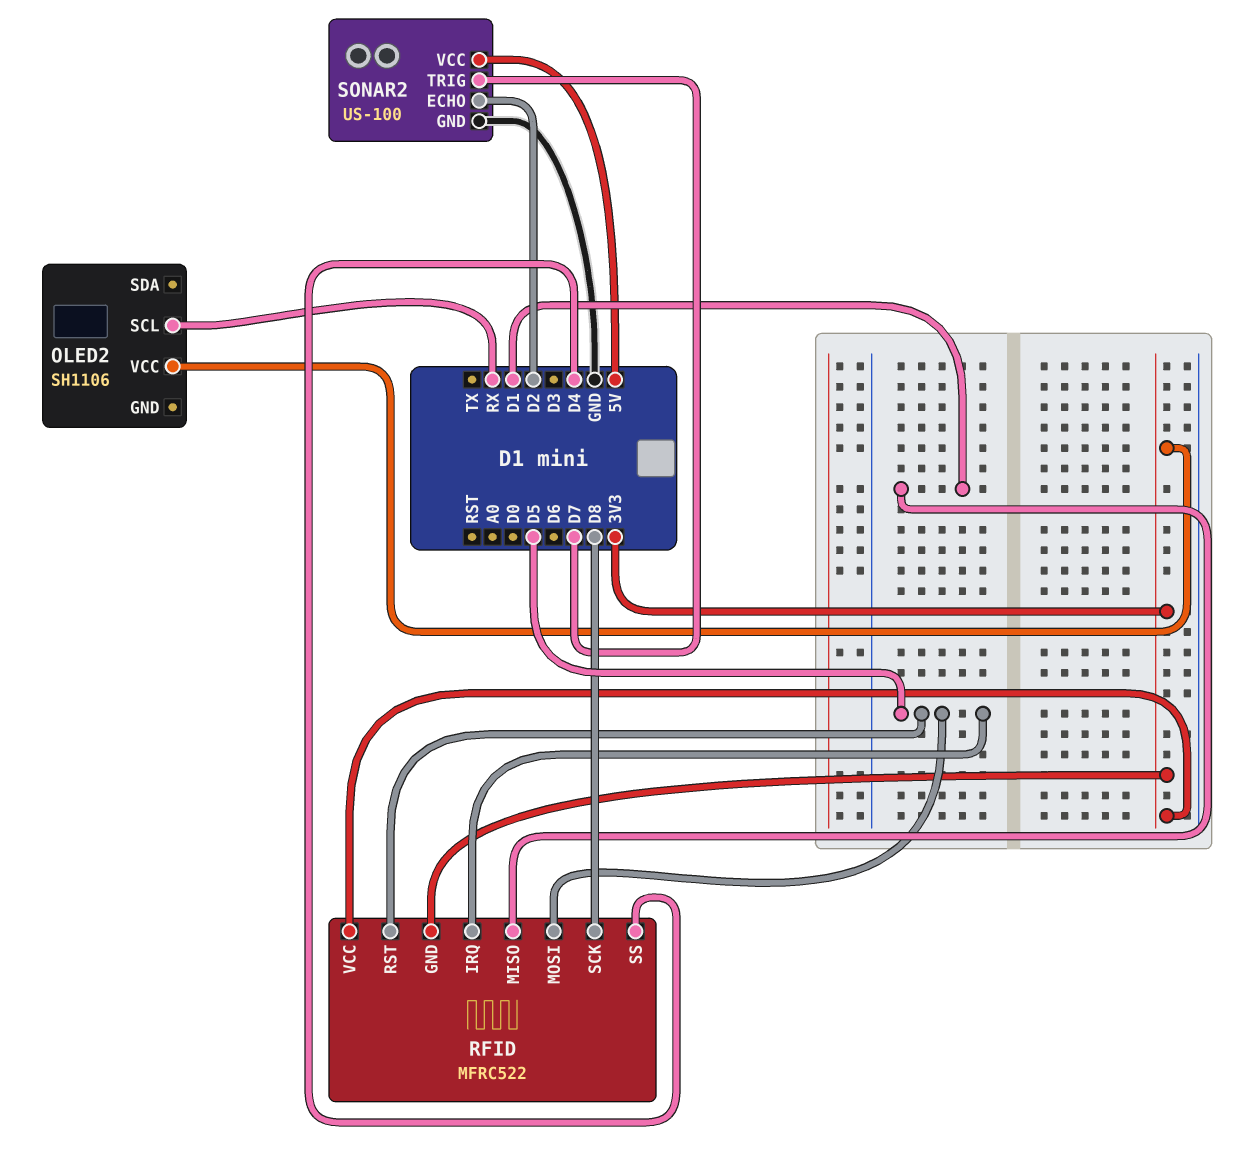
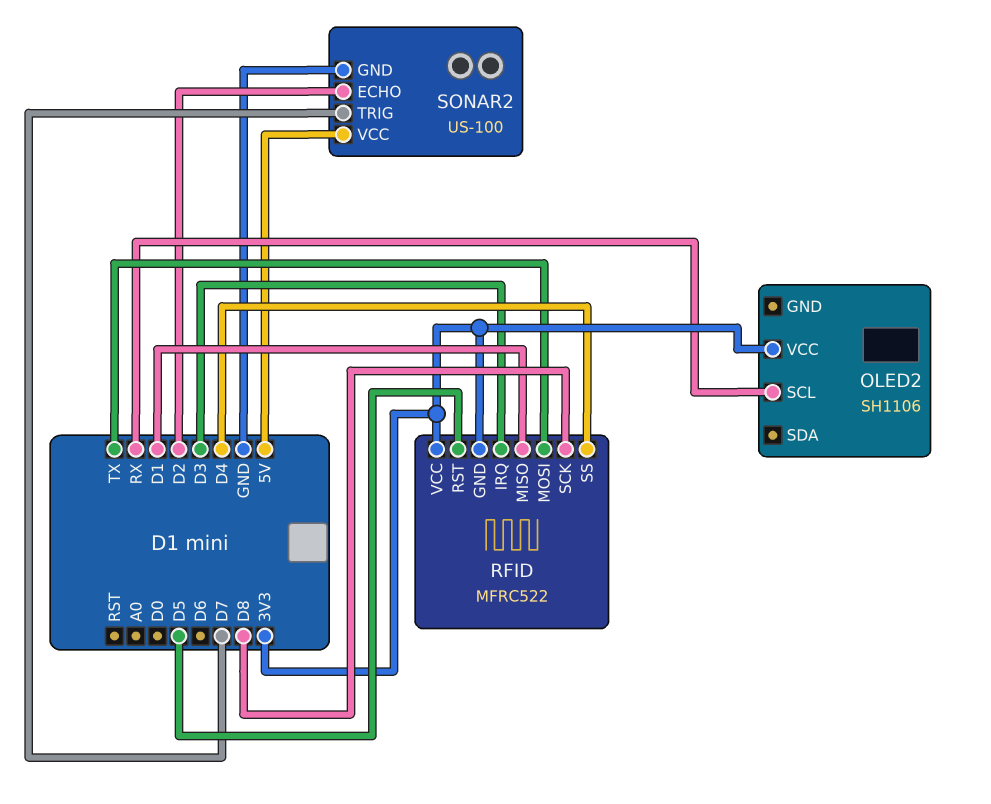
RFID pin IRQ: D5 -> D3
RFID pin MOSI: D5 -> TX

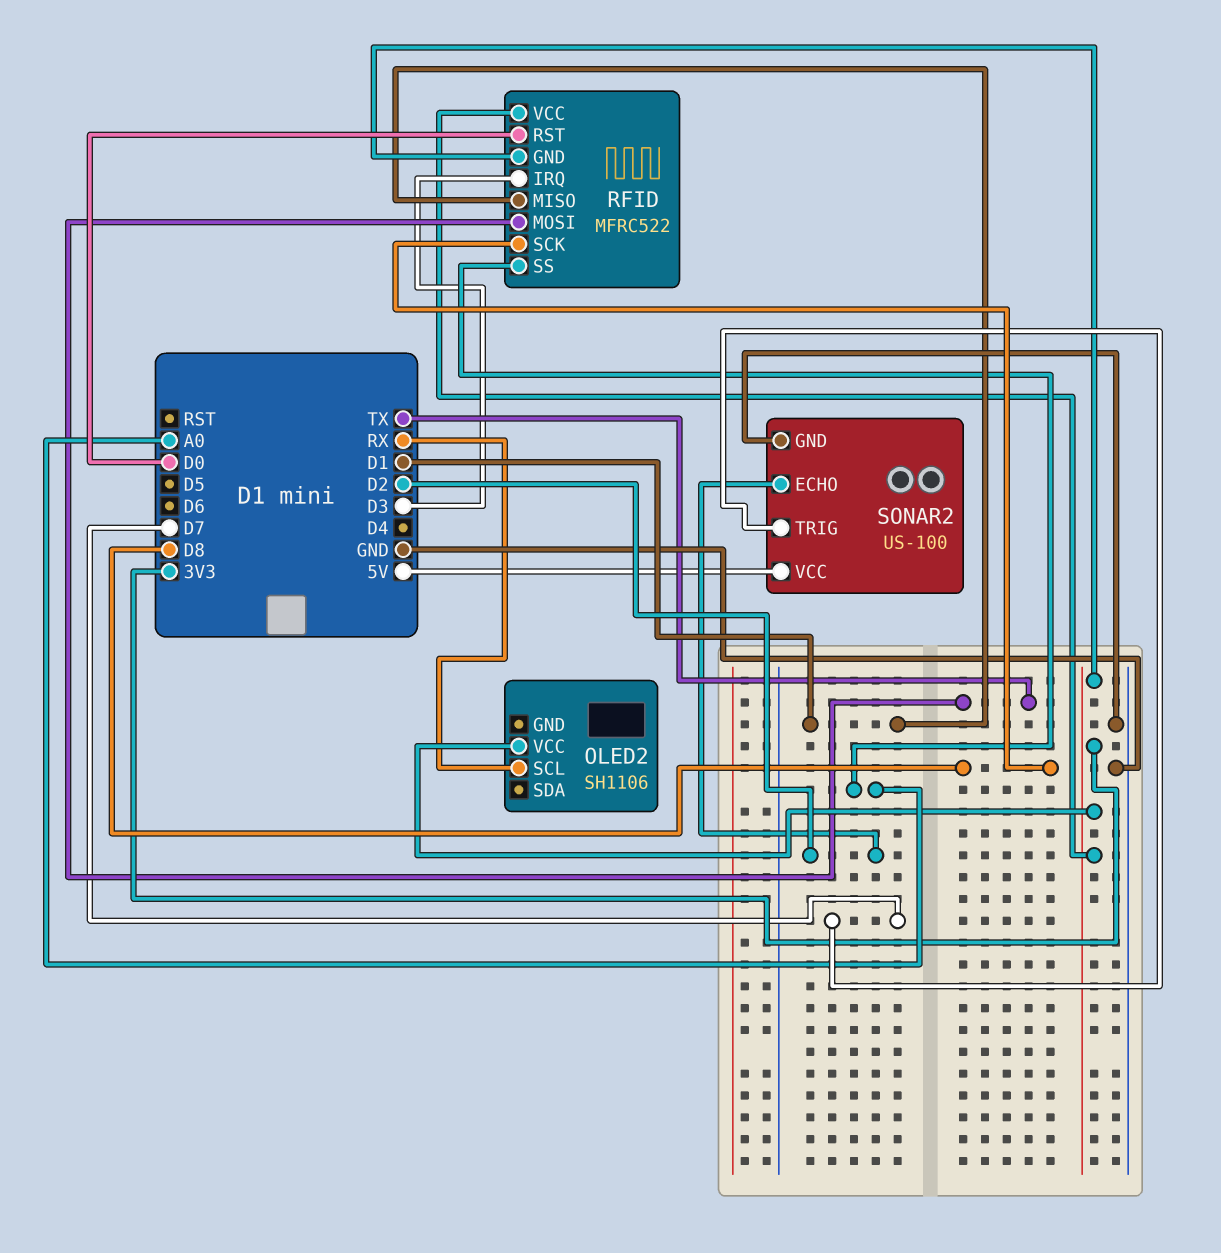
RFID pin RST: D5 -> D0
RFID pin SS: D4 -> A0

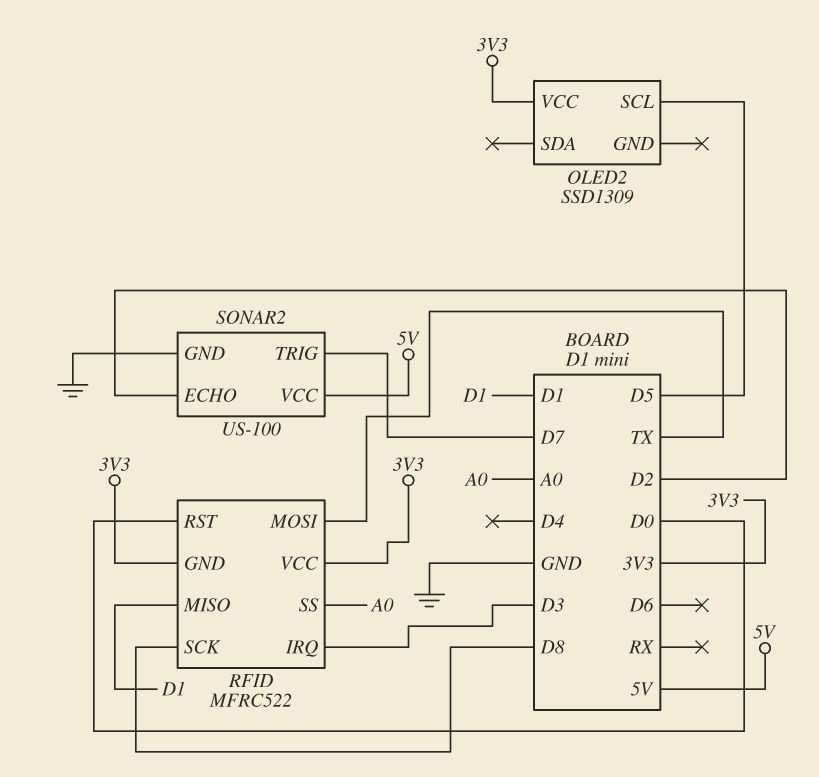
OLED2: SH1106 -> SSD1309
OLED2 pin SCL: RX -> D5

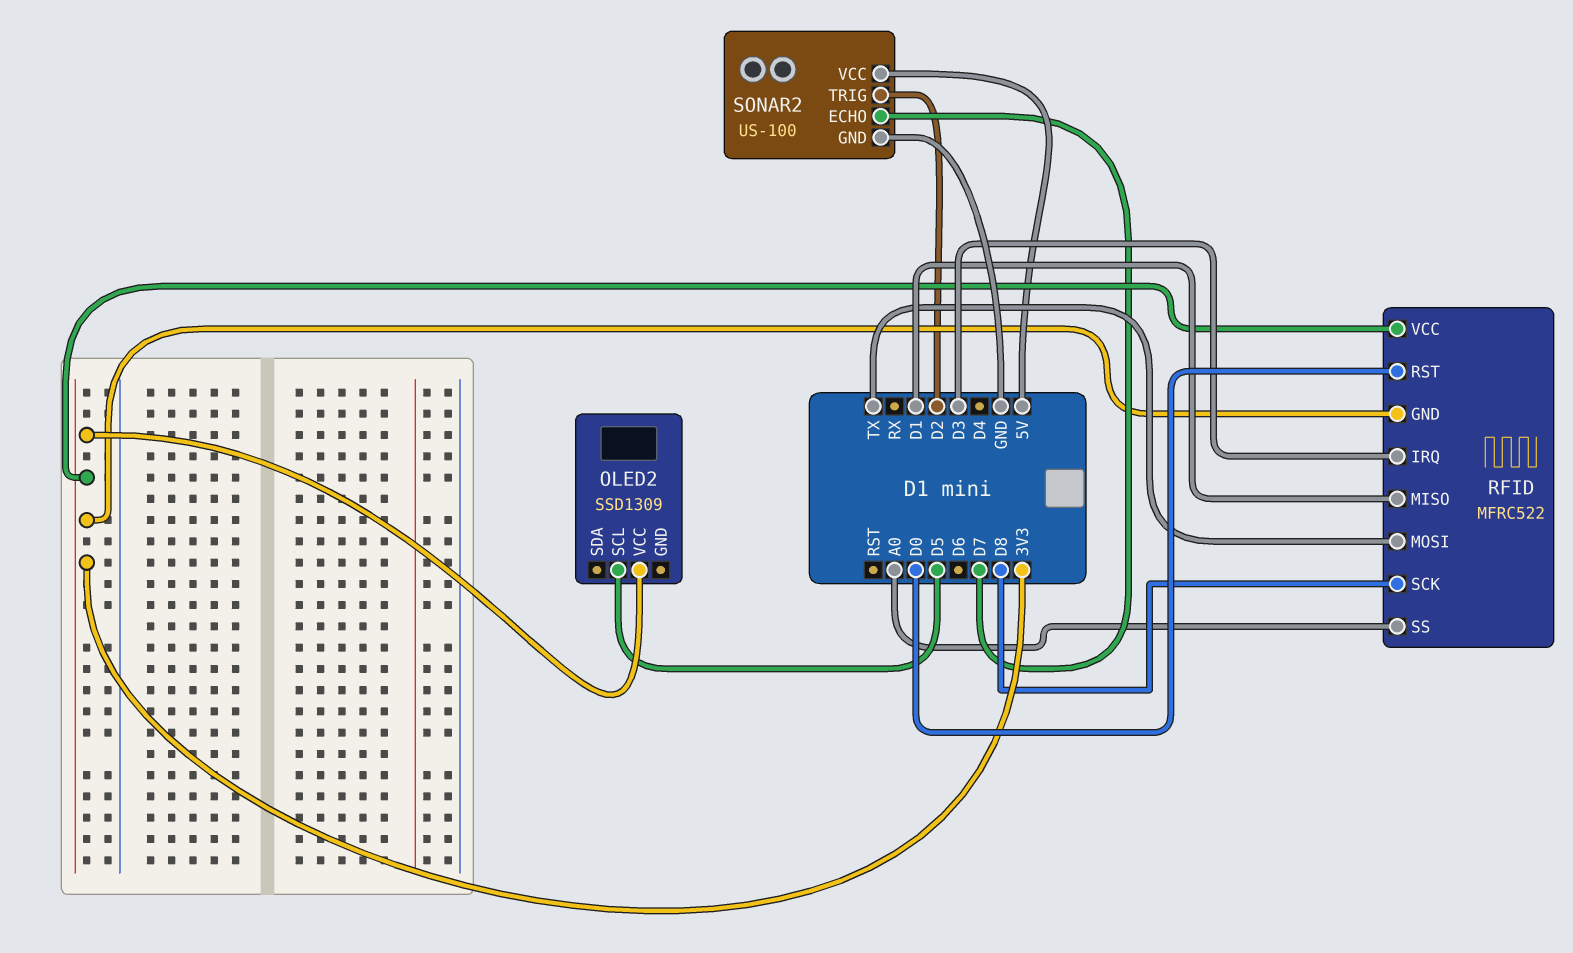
SONAR2 pin ECHO: D2 -> D7
SONAR2 pin TRIG: D7 -> D2

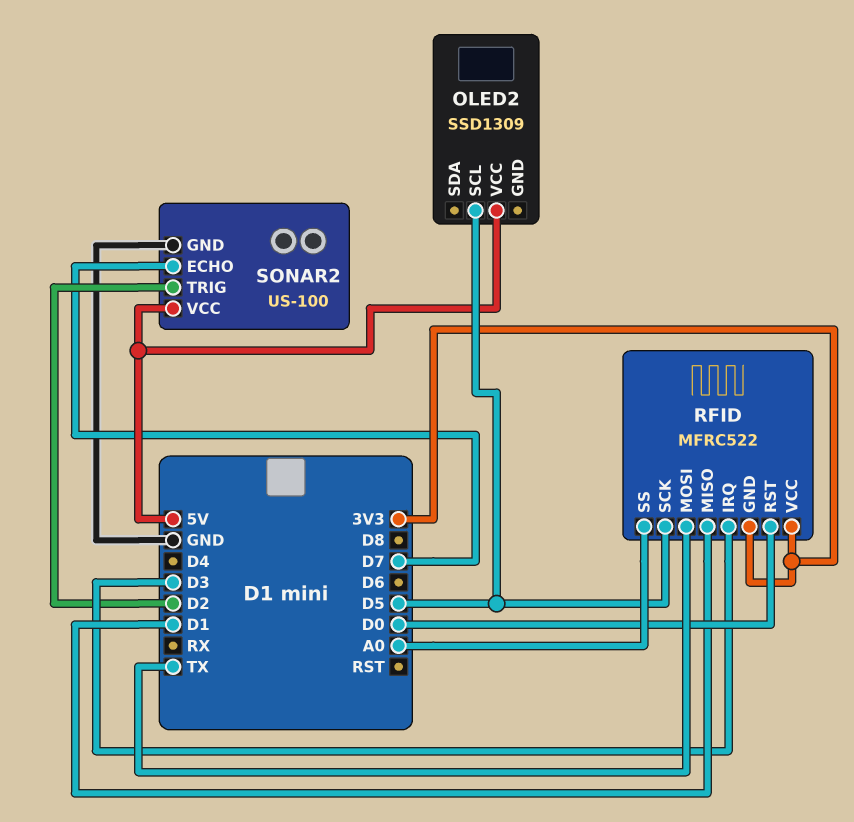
OLED2 pin VCC: 3V3 -> 5V
RFID pin SCK: D8 -> D5

